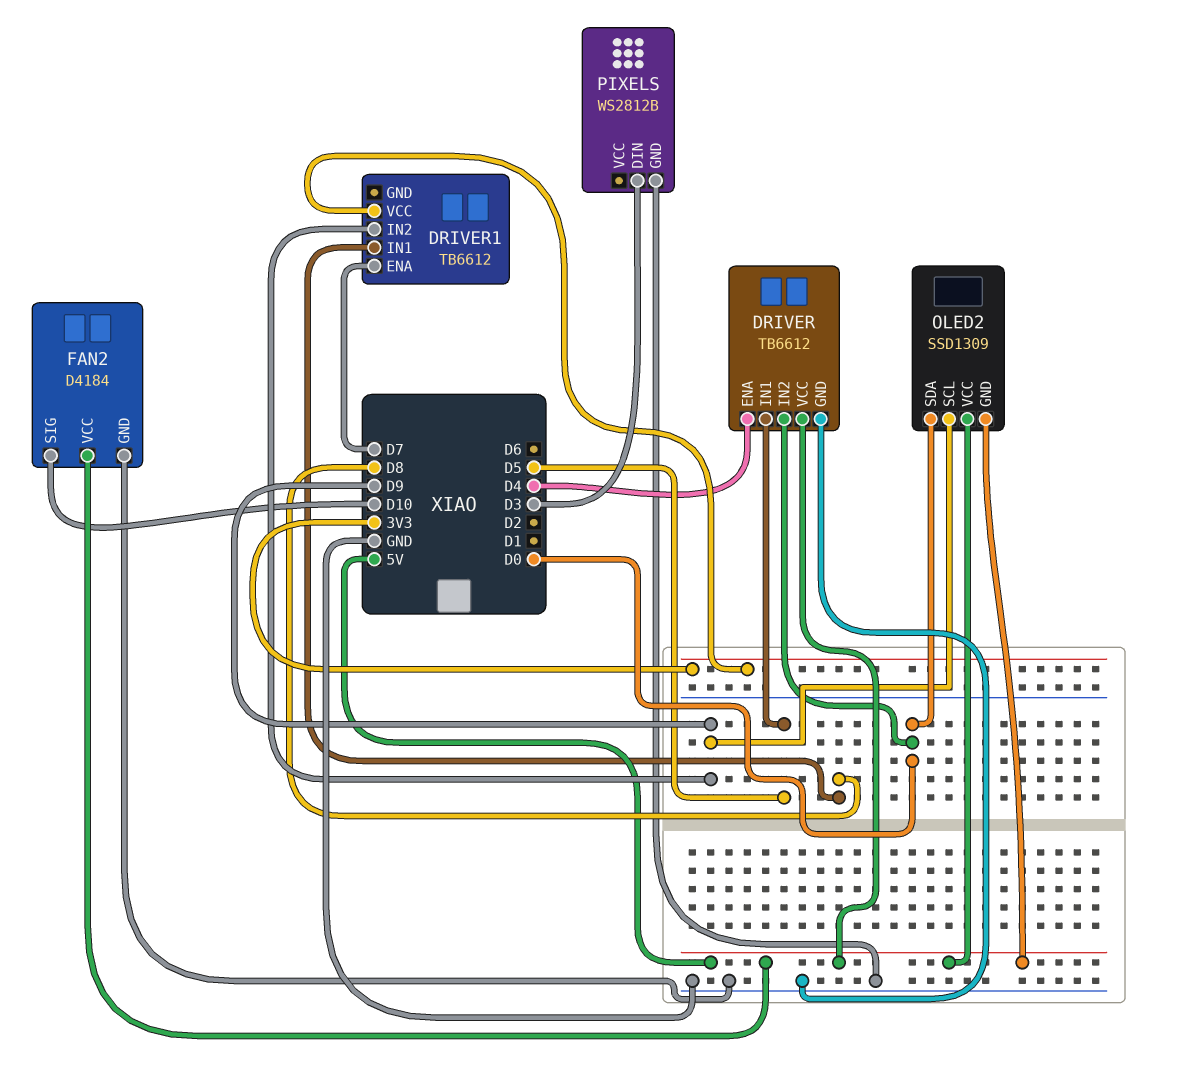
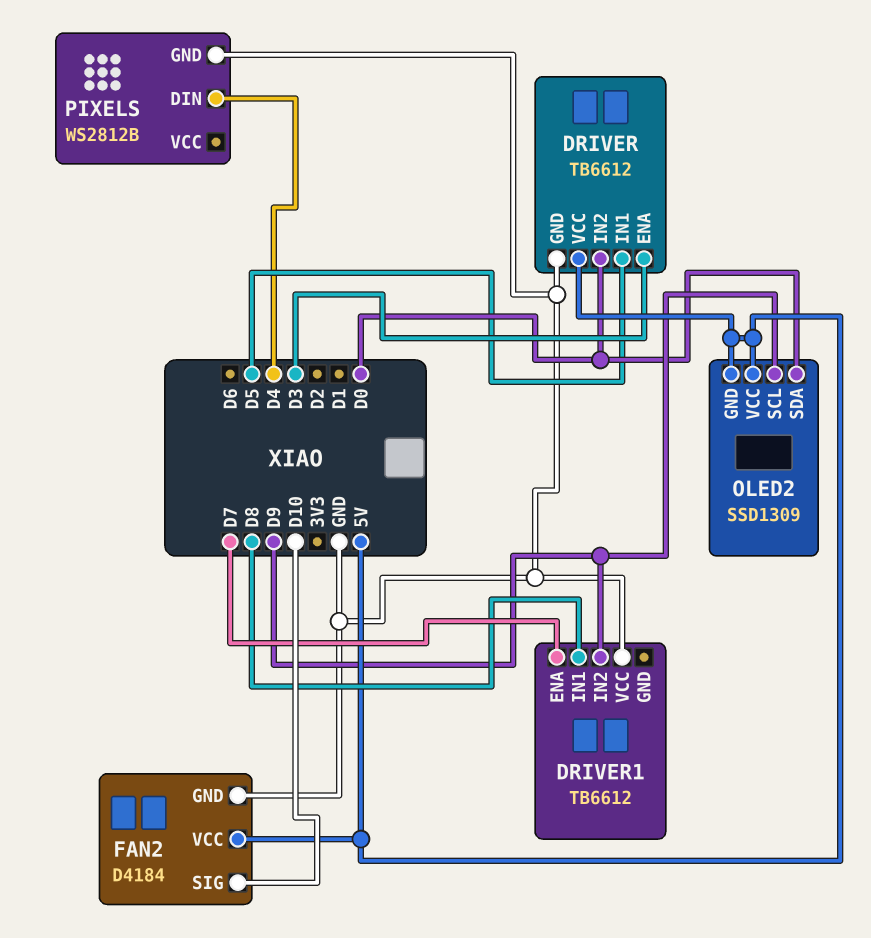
DRIVER pin ENA: D4 -> D3
DRIVER1 pin VCC: 3V3 -> GND
PIXELS pin DIN: D3 -> D4

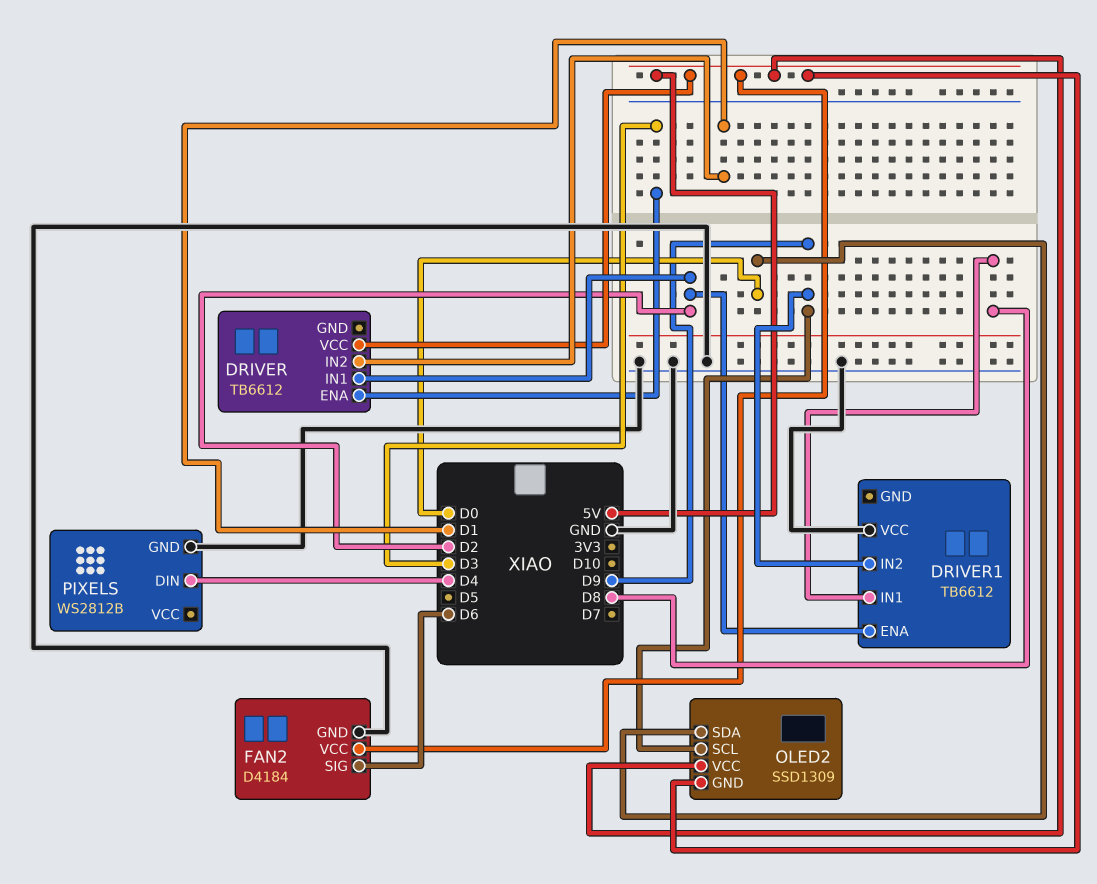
DRIVER pin GND: GND -> none
DRIVER pin IN1: D5 -> D2
DRIVER pin IN2: D0 -> D1
DRIVER1 pin ENA: D7 -> D2
FAN2 pin SIG: D10 -> D6

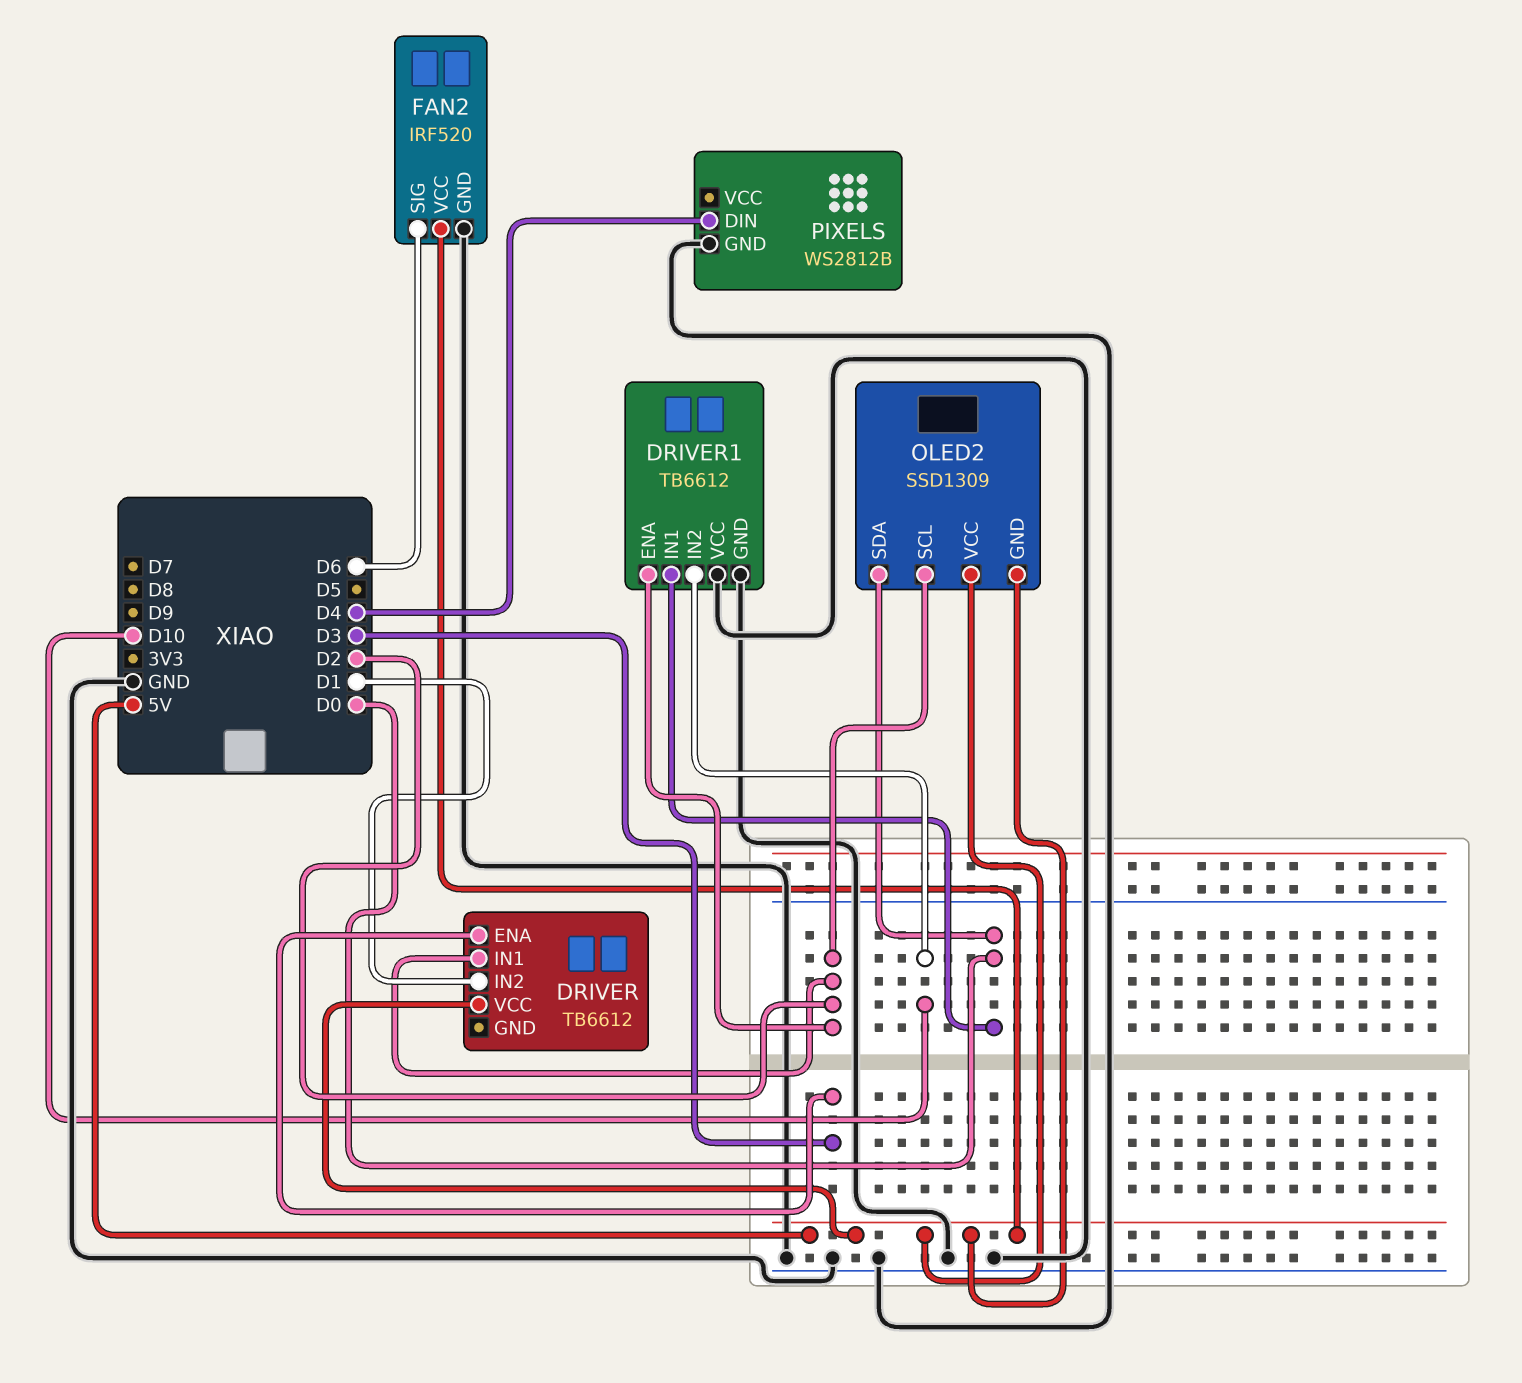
DRIVER1 pin GND: none -> GND
DRIVER1 pin IN1: D8 -> D0
DRIVER1 pin IN2: D9 -> D10
FAN2: D4184 -> IRF520
OLED2 pin SCL: D9 -> D2

